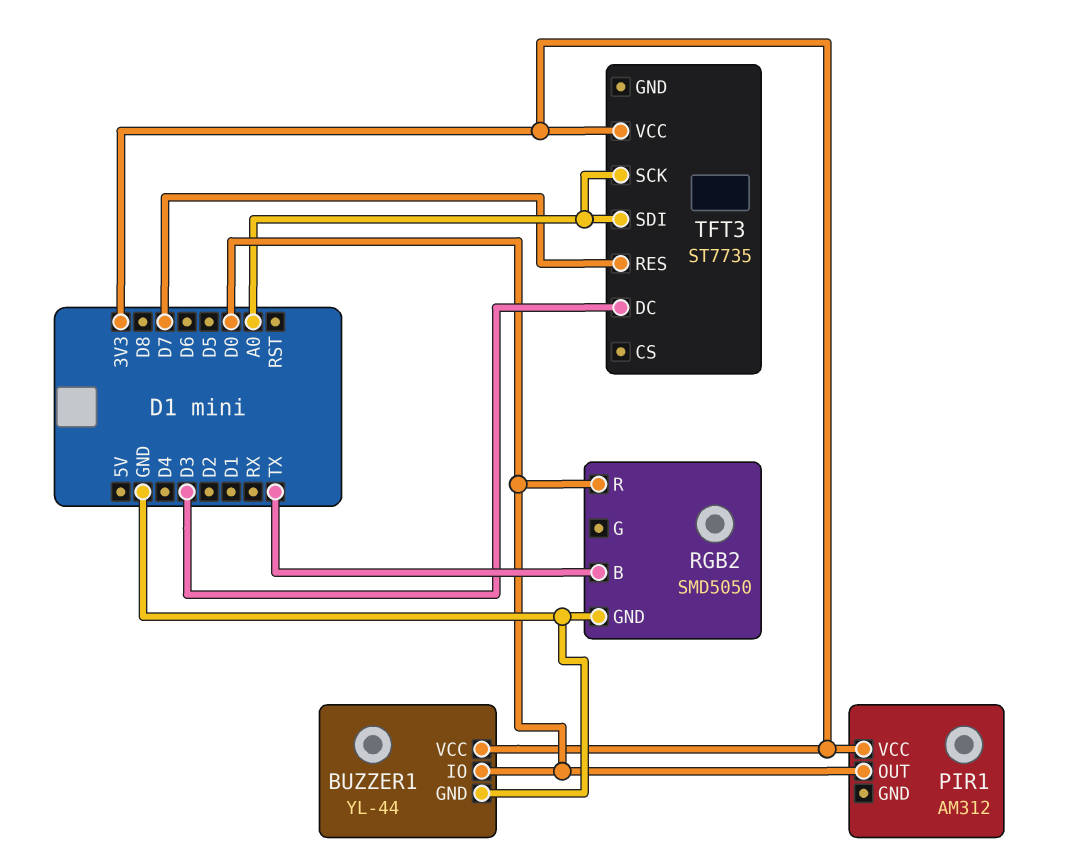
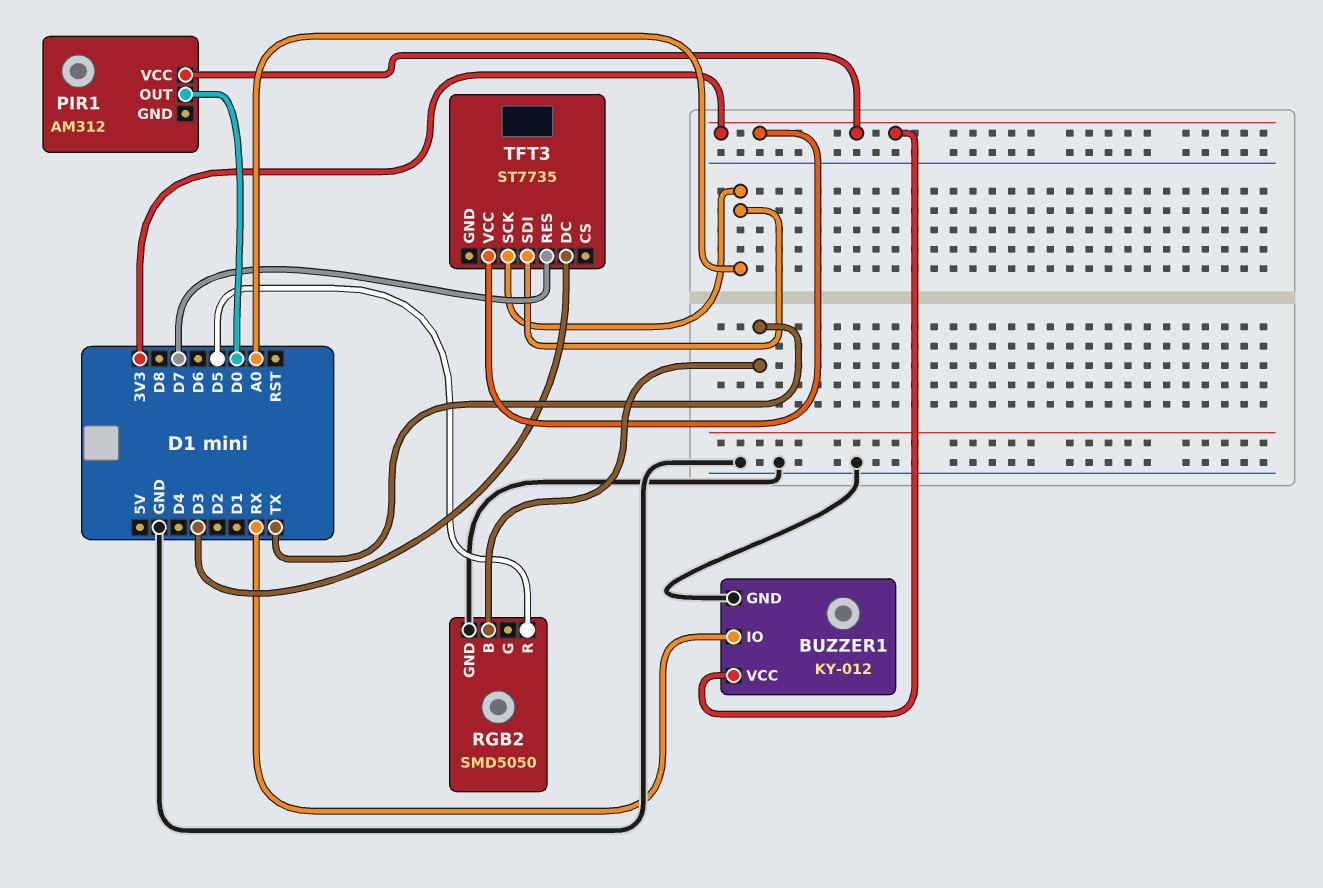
BUZZER1: YL-44 -> KY-012
BUZZER1 pin IO: D0 -> RX
RGB2 pin R: D0 -> D5

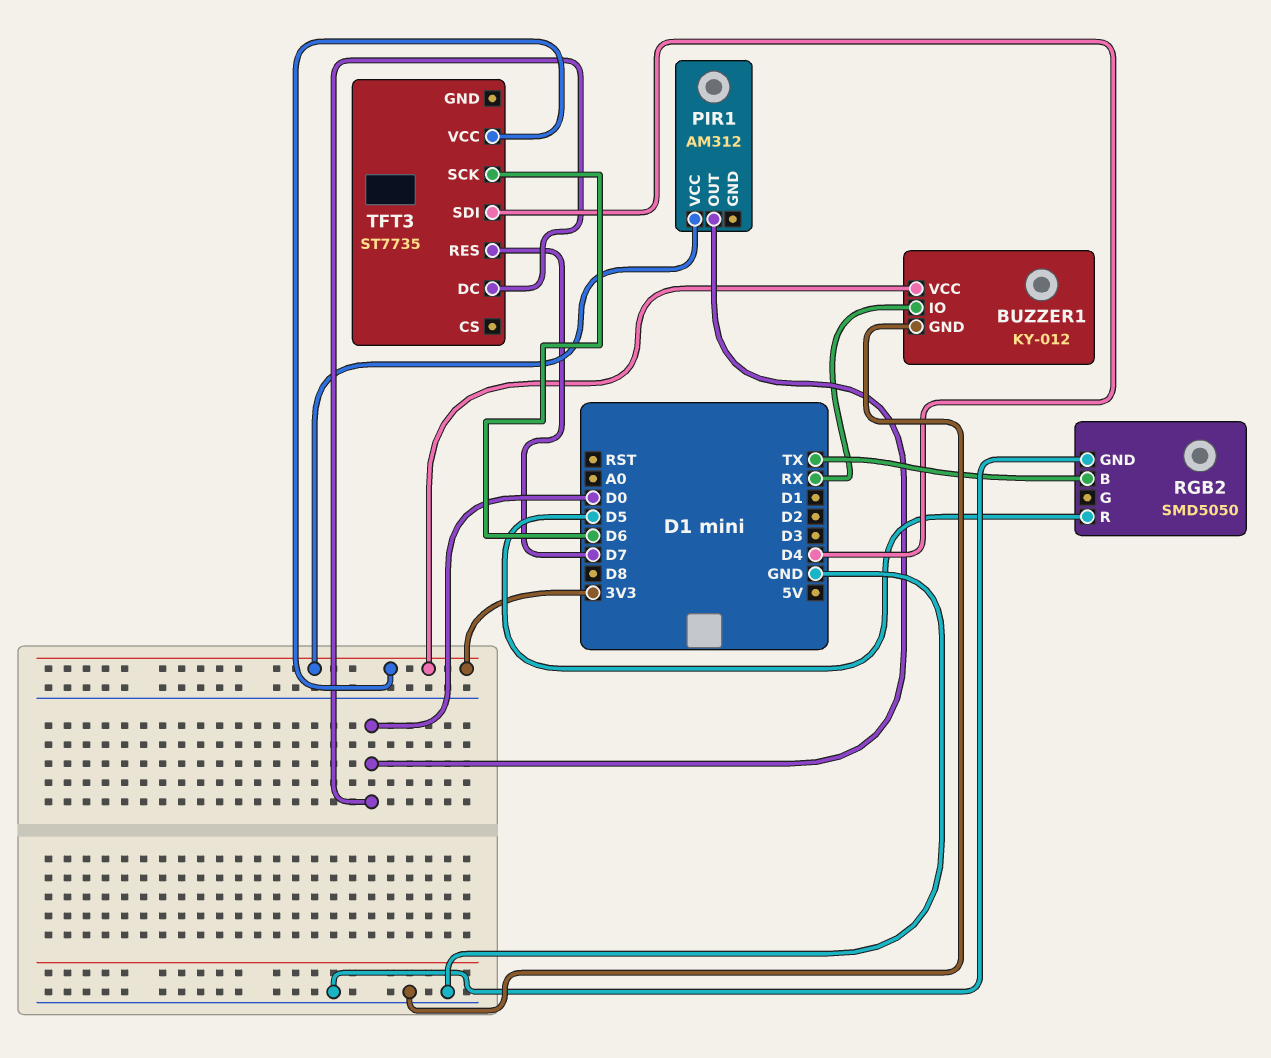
TFT3 pin DC: D3 -> D0
TFT3 pin SCK: A0 -> D6
TFT3 pin SDI: A0 -> D4

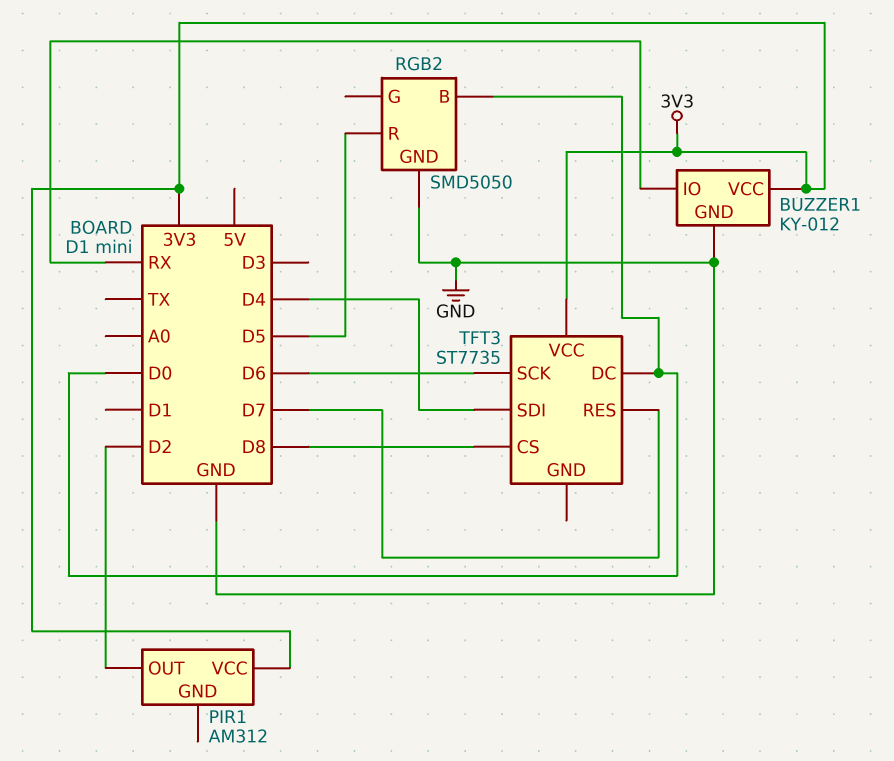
PIR1 pin OUT: D0 -> D2
RGB2 pin B: TX -> D0
TFT3 pin CS: none -> D8

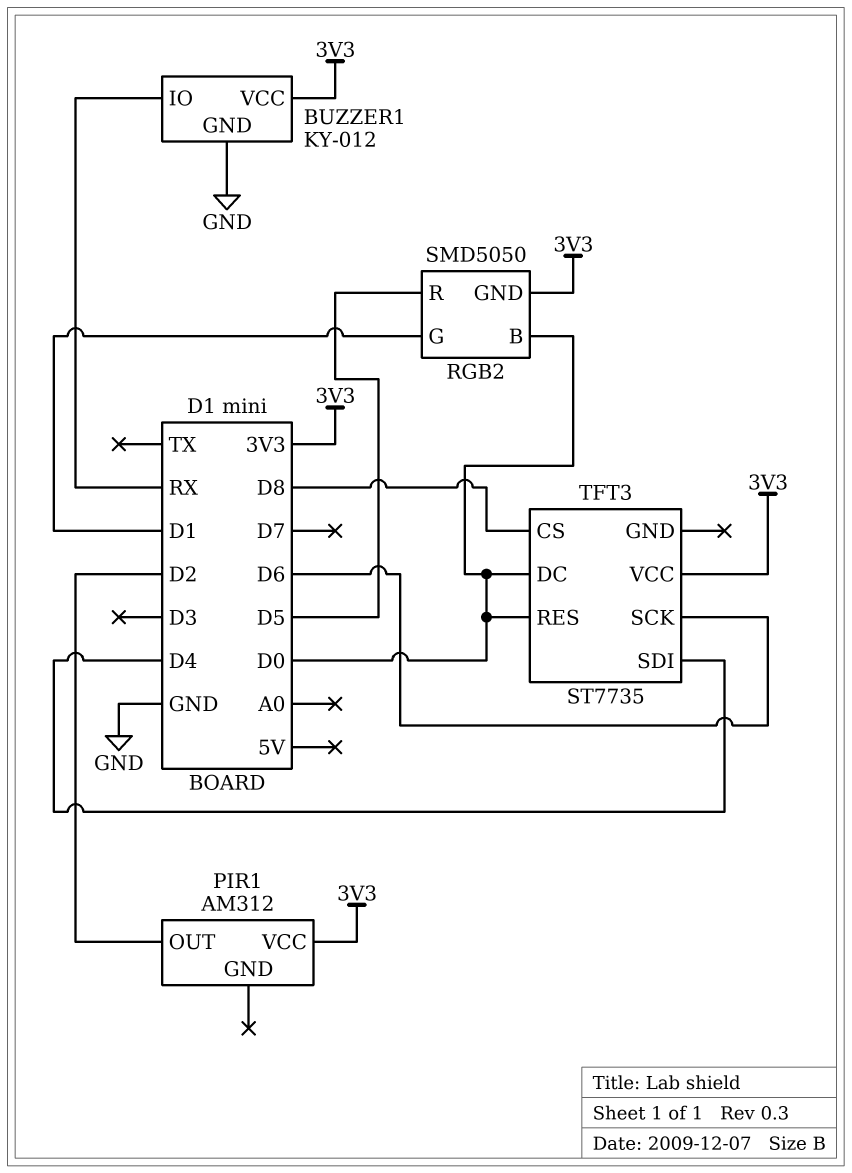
RGB2 pin G: none -> D1
RGB2 pin GND: GND -> 3V3
TFT3 pin RES: D7 -> D0

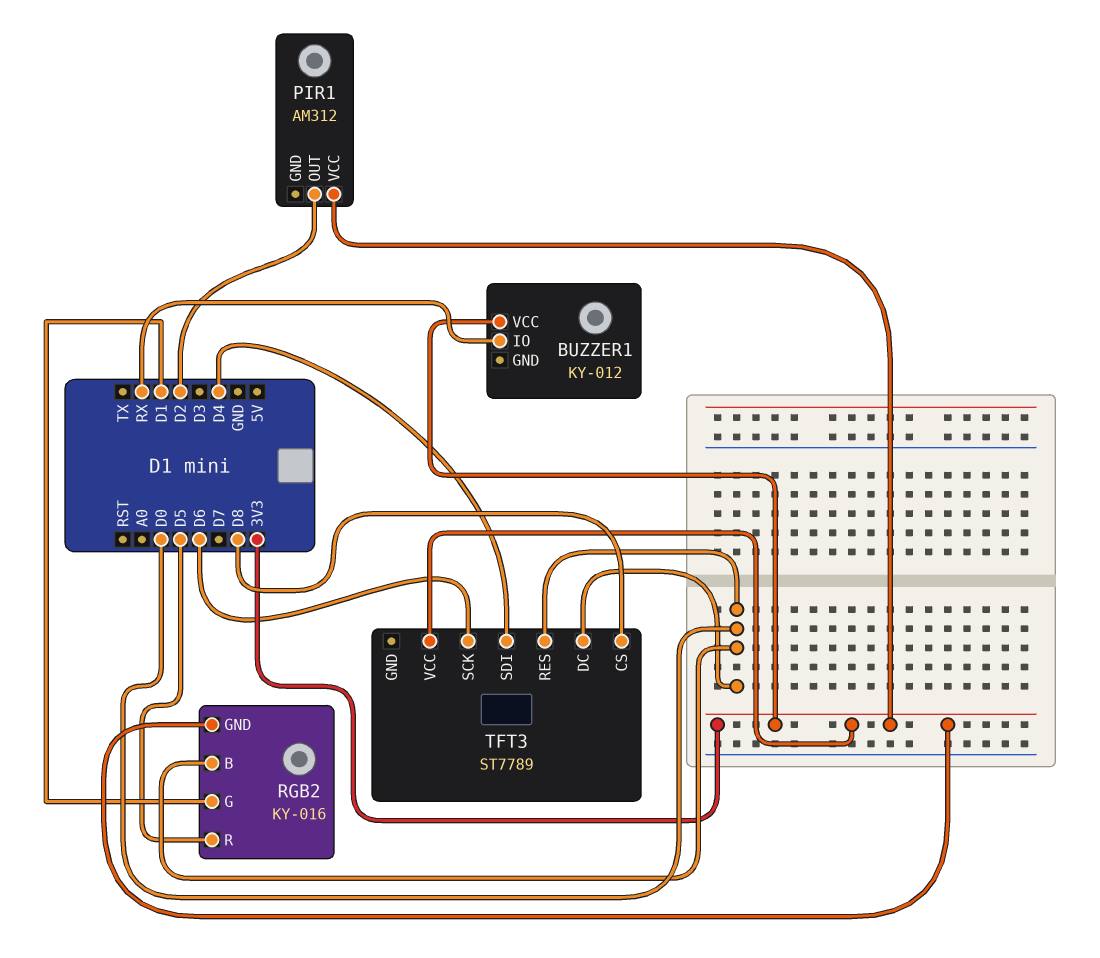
BUZZER1 pin GND: GND -> none
RGB2: SMD5050 -> KY-016
TFT3: ST7735 -> ST7789

